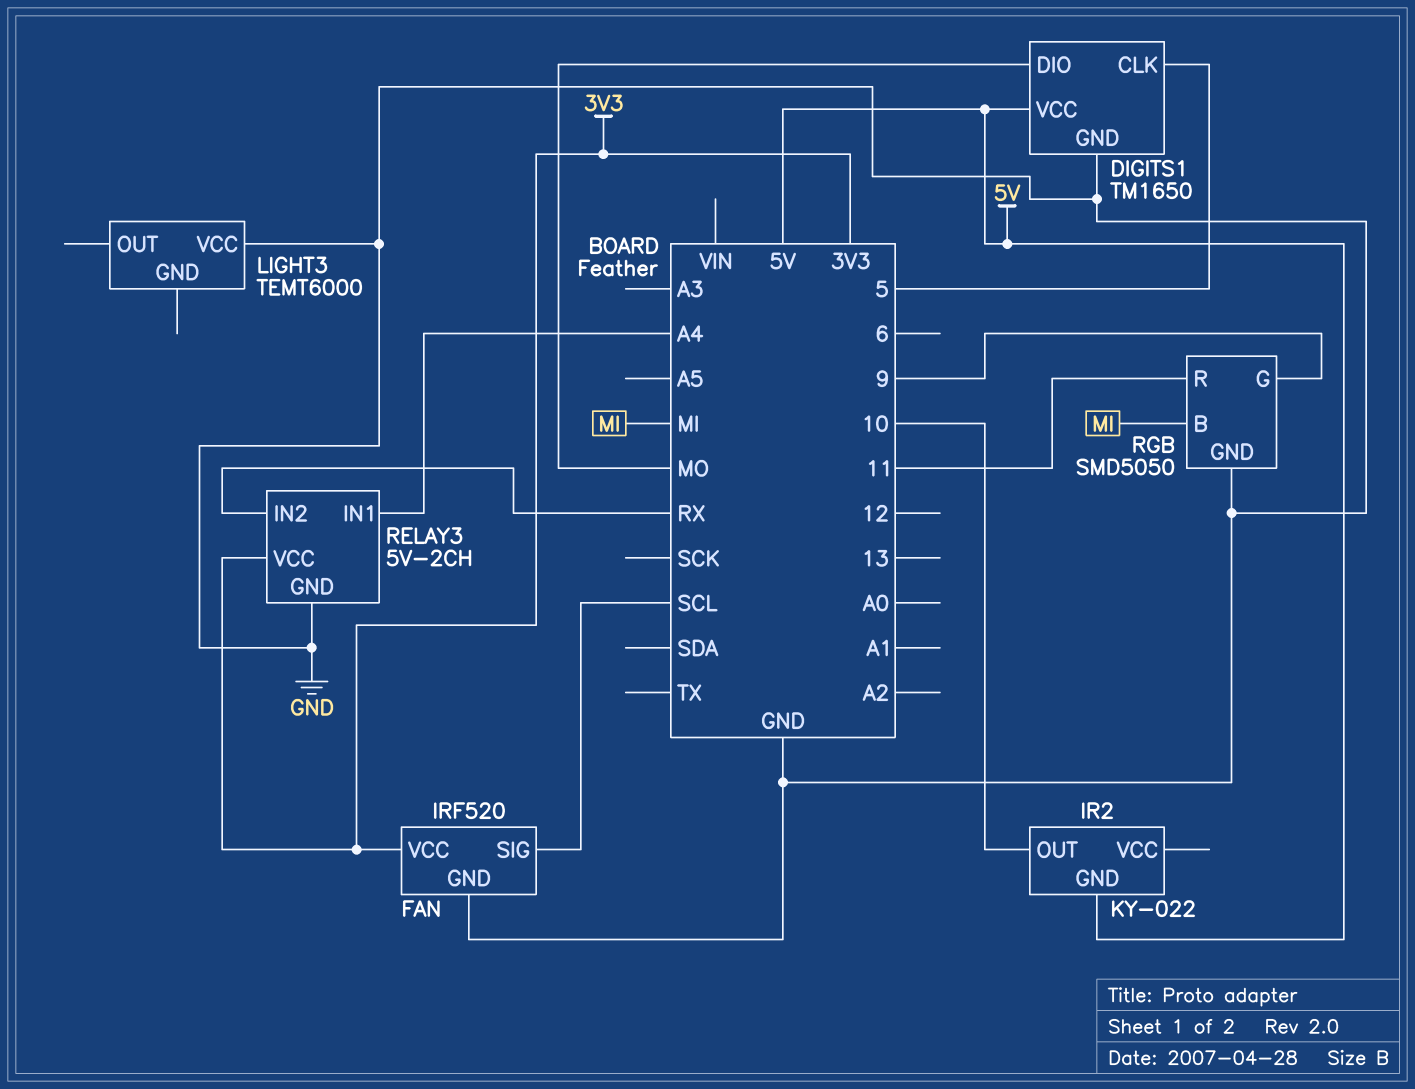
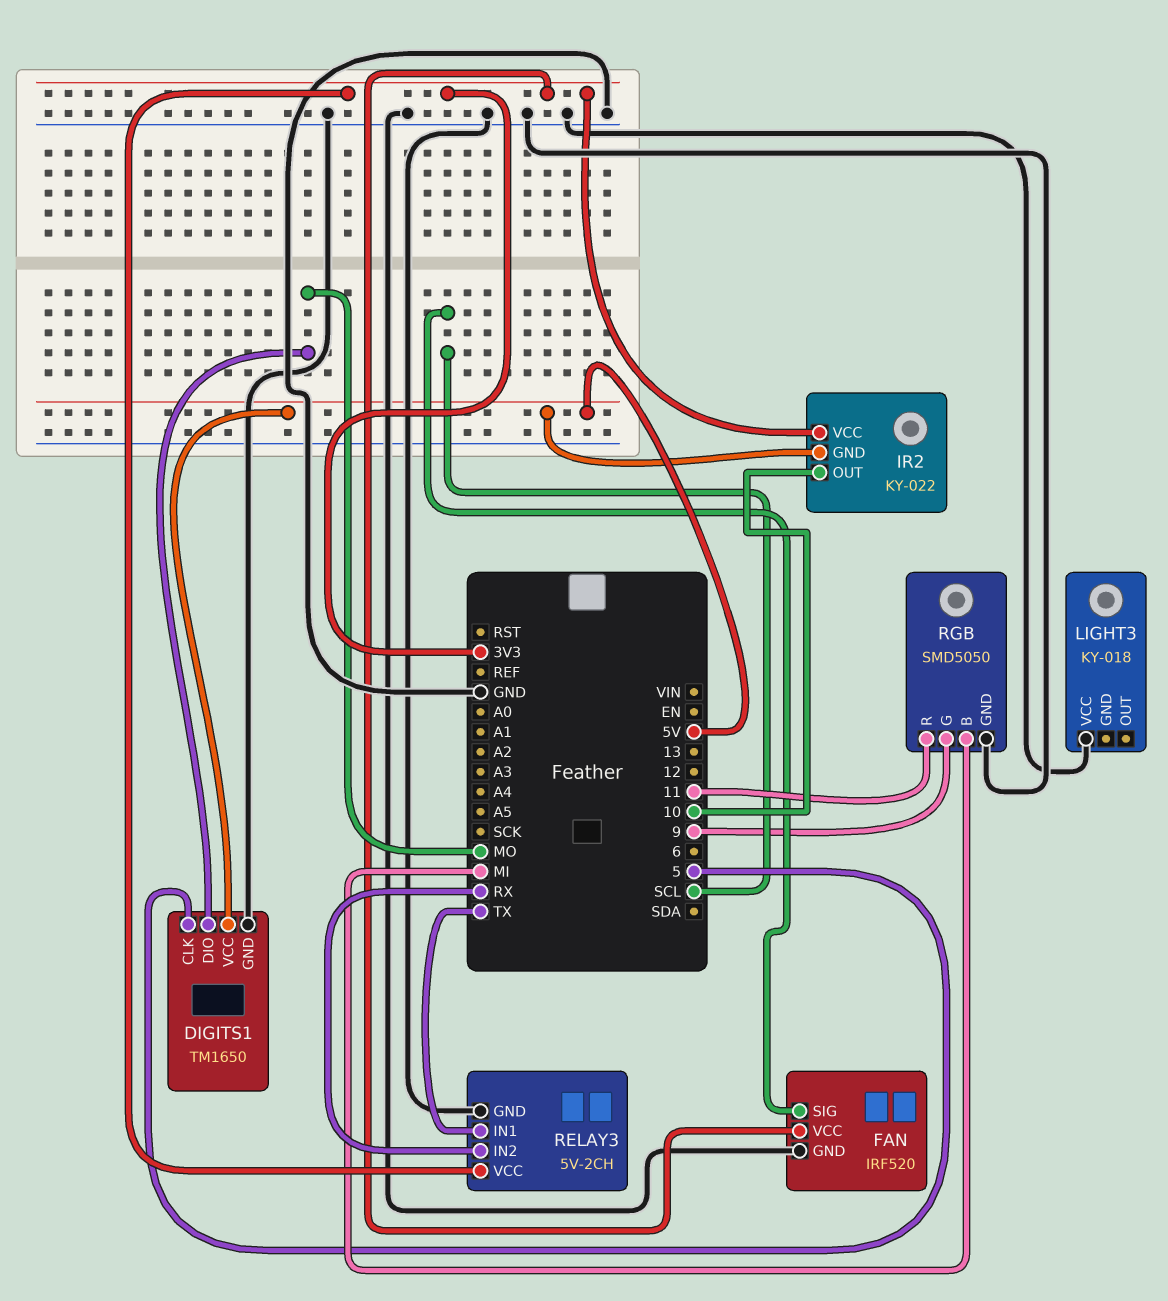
IR2 pin VCC: none -> 3V3
LIGHT3: TEMT6000 -> KY-018
RELAY3 pin IN1: A4 -> TX

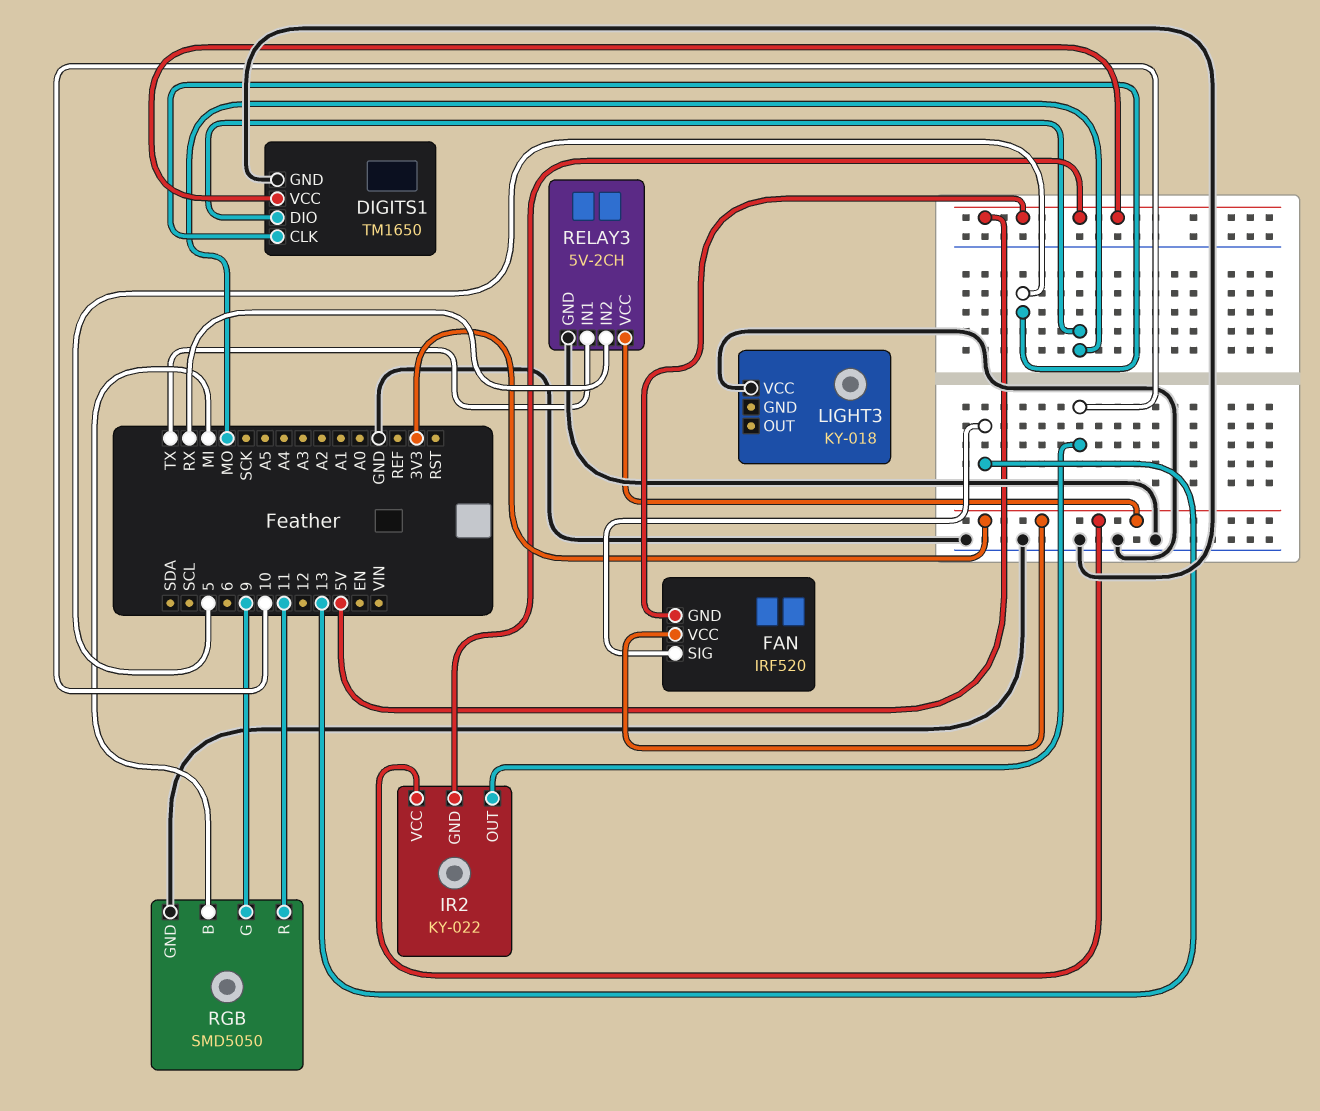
FAN pin GND: GND -> 5V
FAN pin SIG: SCL -> 13

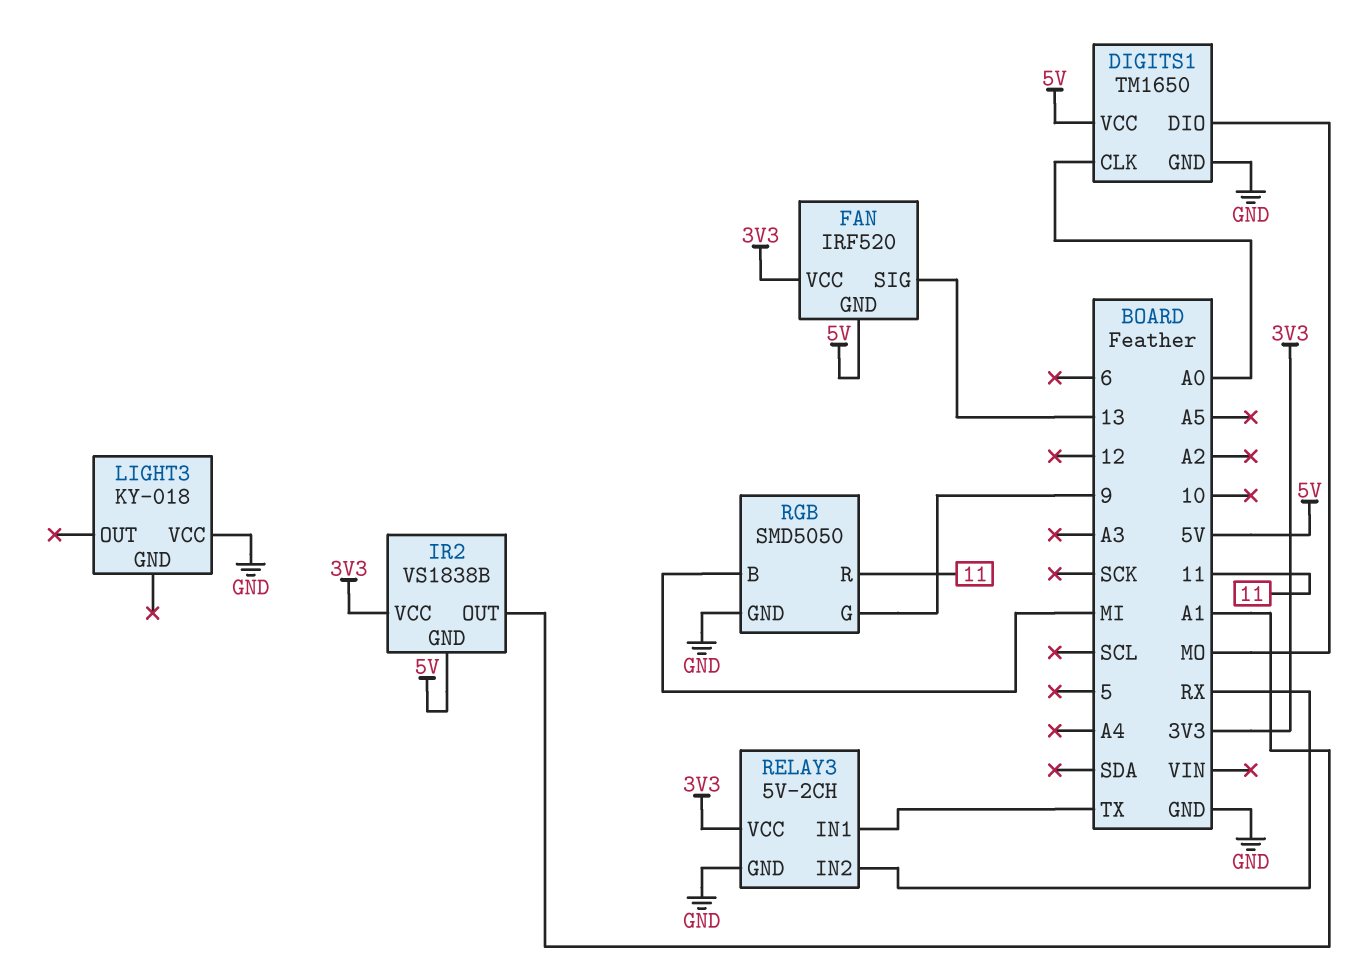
DIGITS1 pin CLK: 5 -> A0
IR2: KY-022 -> VS1838B
IR2 pin OUT: 10 -> A1

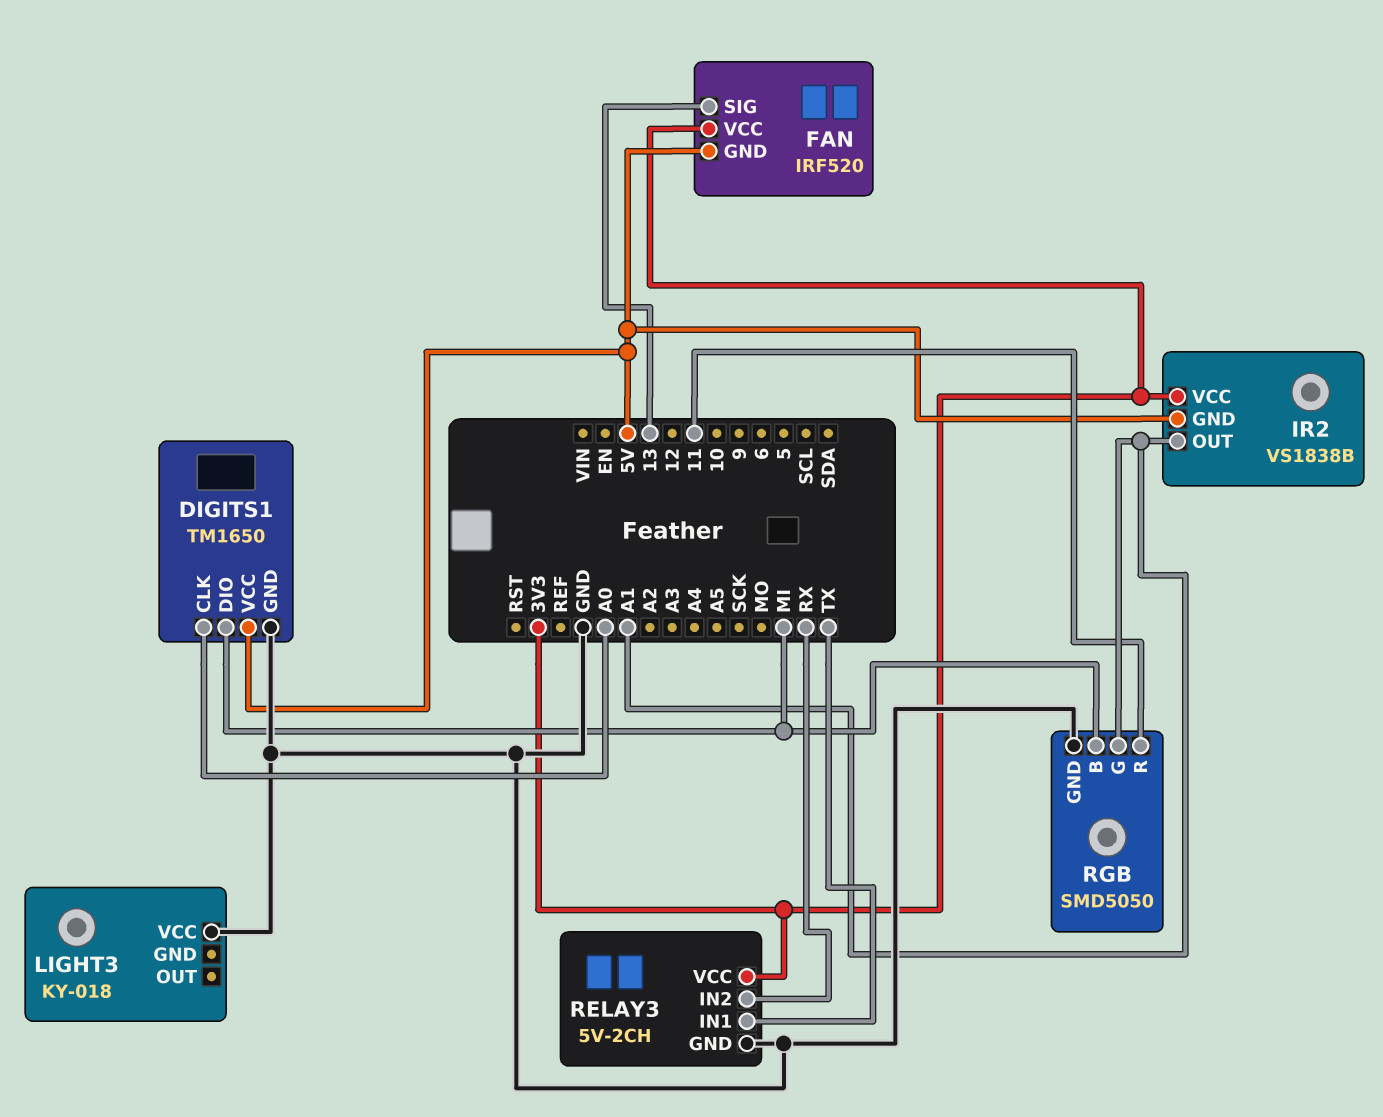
DIGITS1 pin DIO: MO -> MI
RGB pin G: 9 -> A1

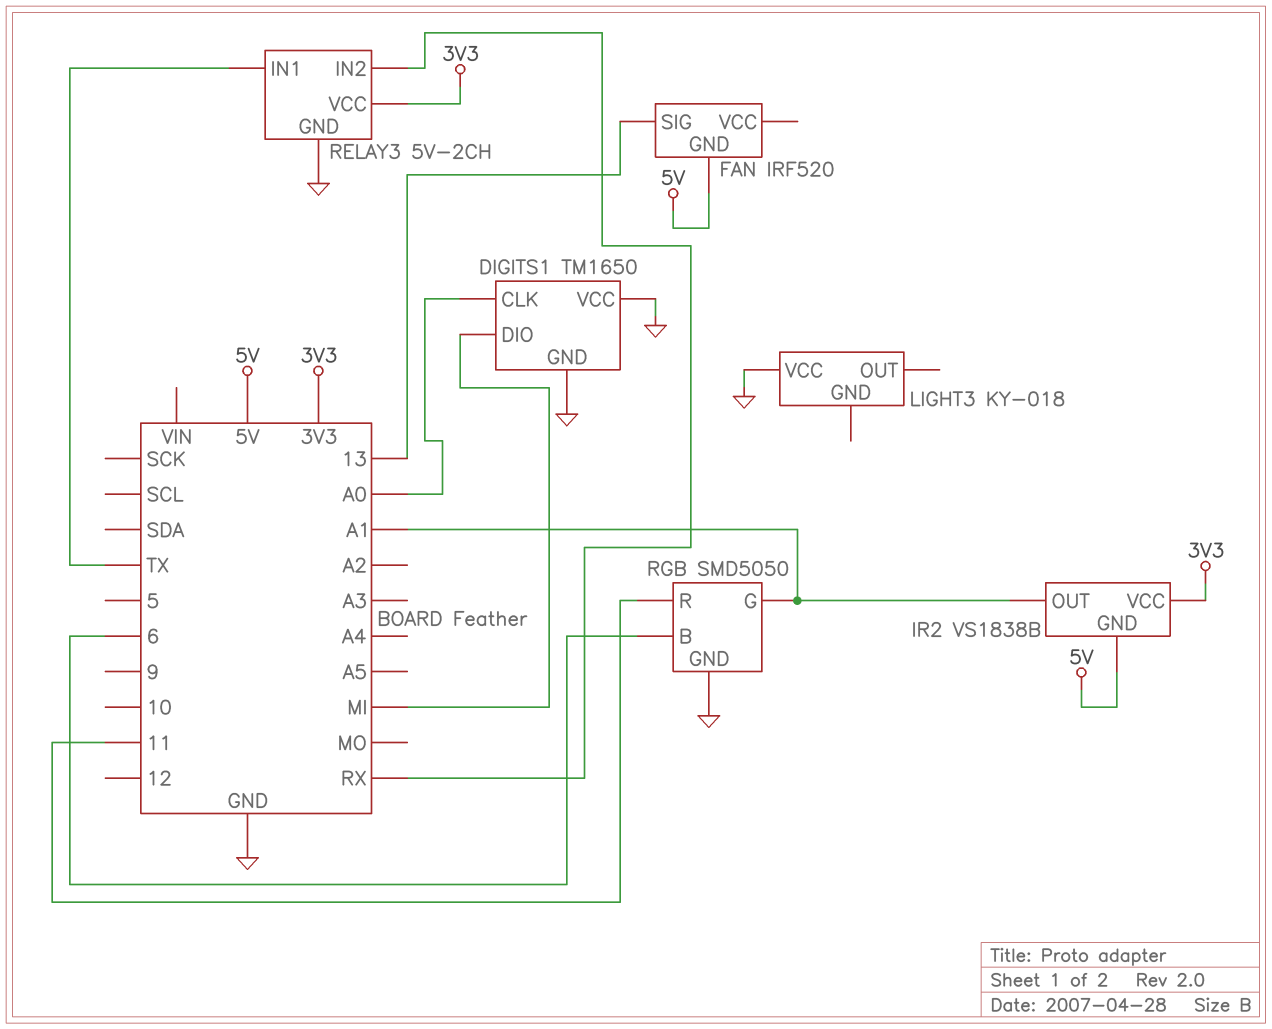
DIGITS1 pin VCC: 5V -> GND
FAN pin VCC: 3V3 -> none
RGB pin B: MI -> 6

